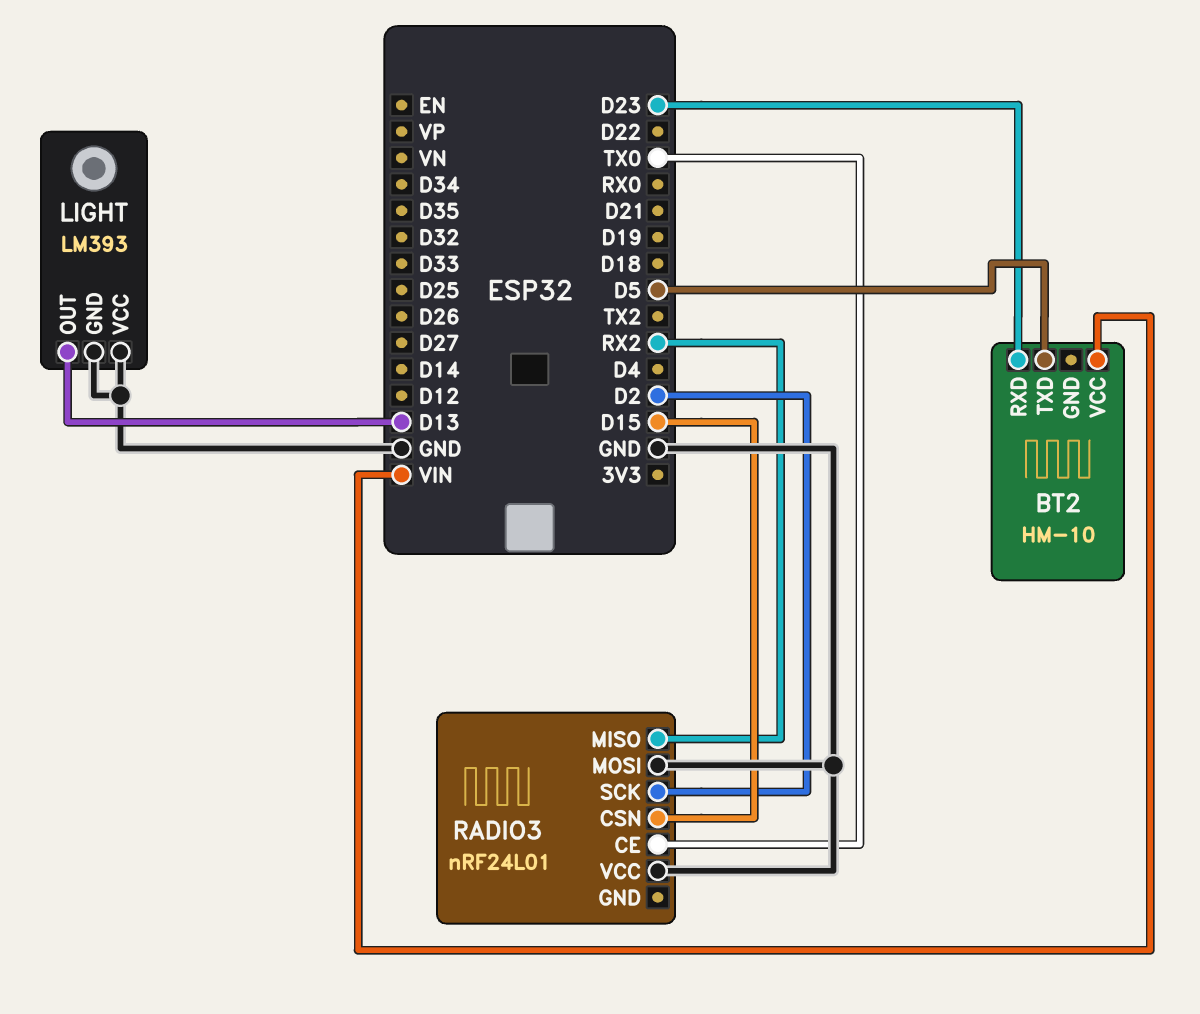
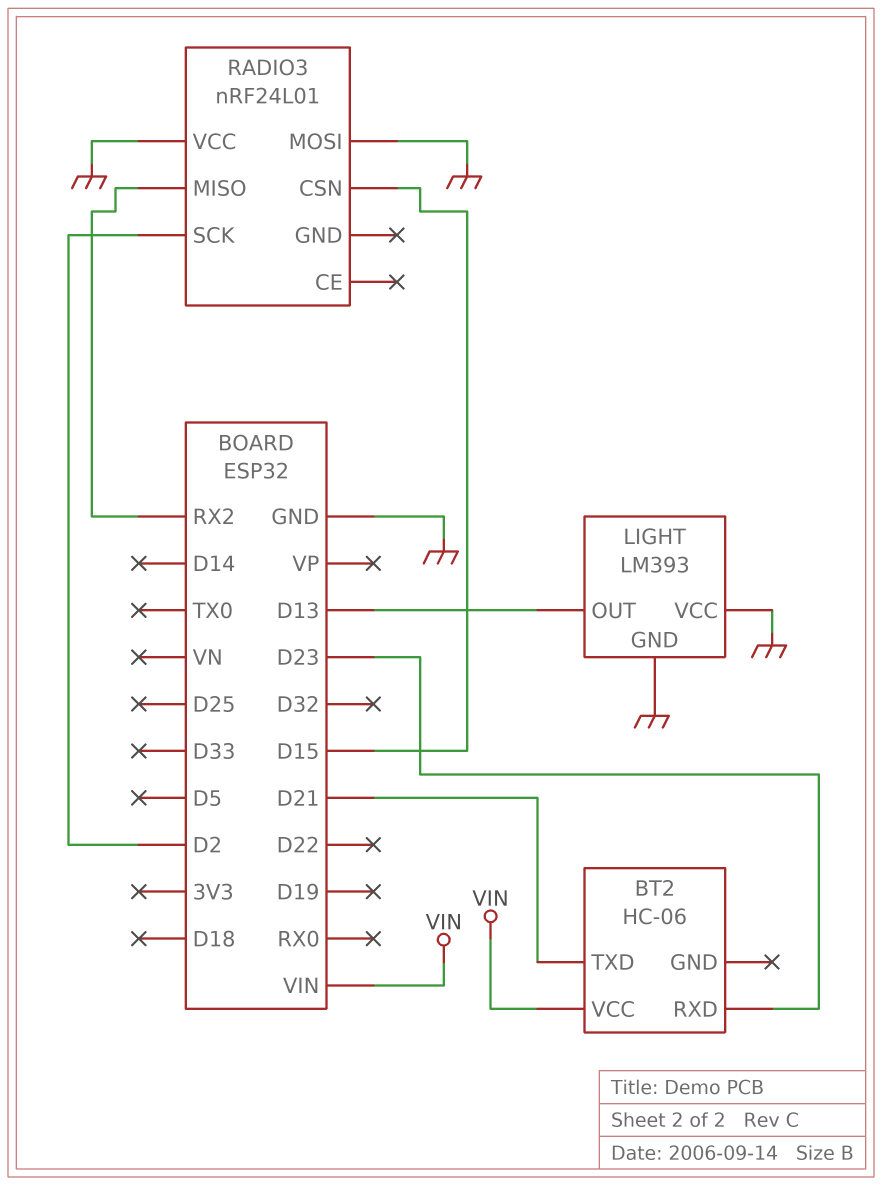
BT2: HM-10 -> HC-06
BT2 pin TXD: D5 -> D21
RADIO3 pin CE: TX0 -> none

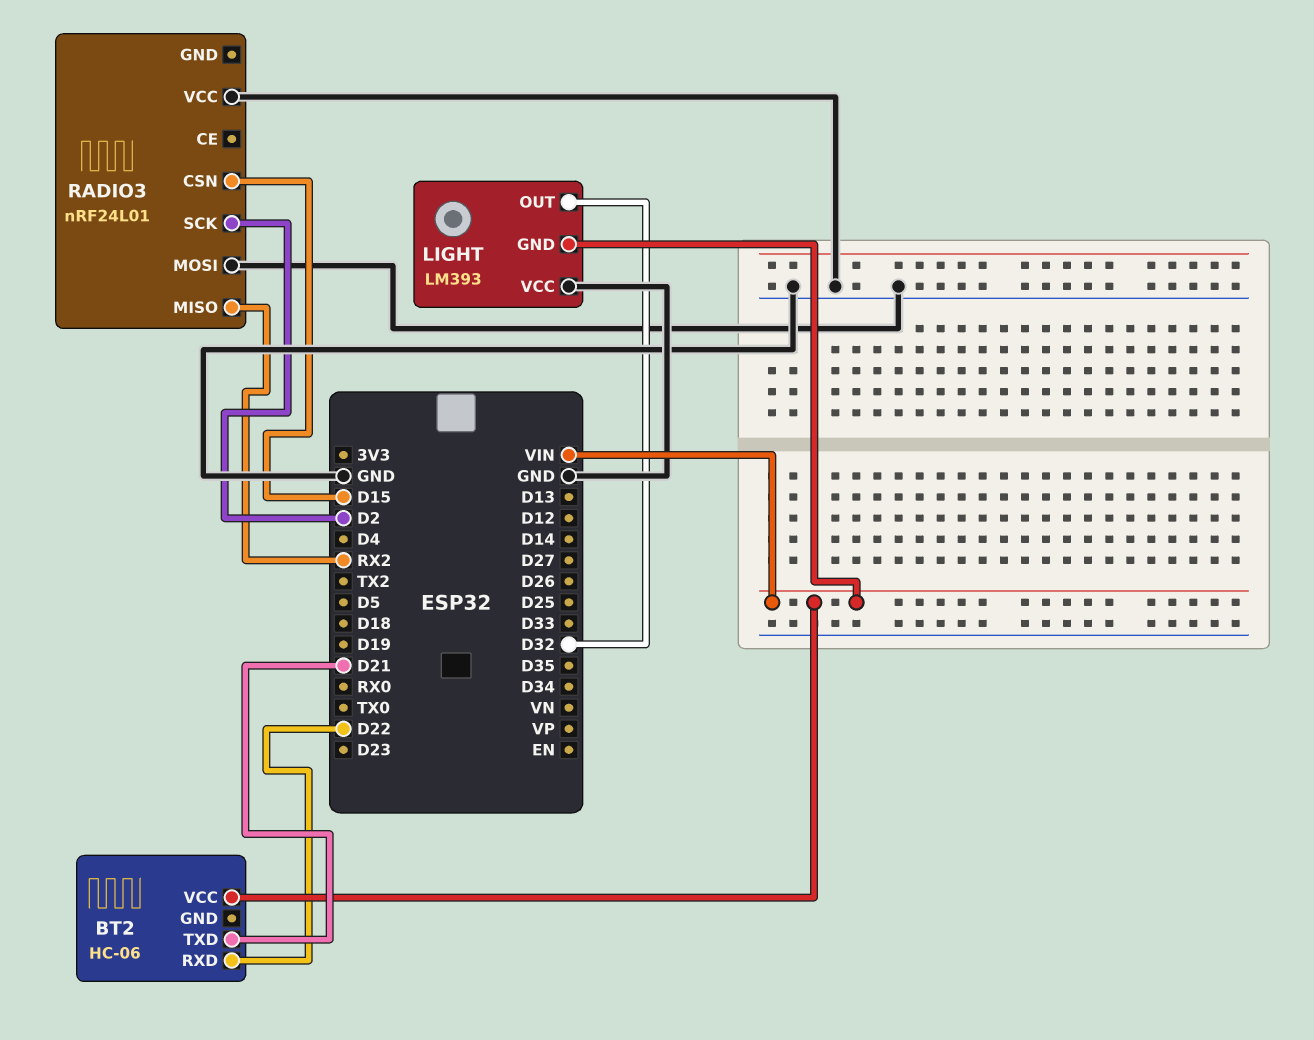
BT2 pin RXD: D23 -> D22
LIGHT pin GND: GND -> VIN
LIGHT pin OUT: D13 -> D32

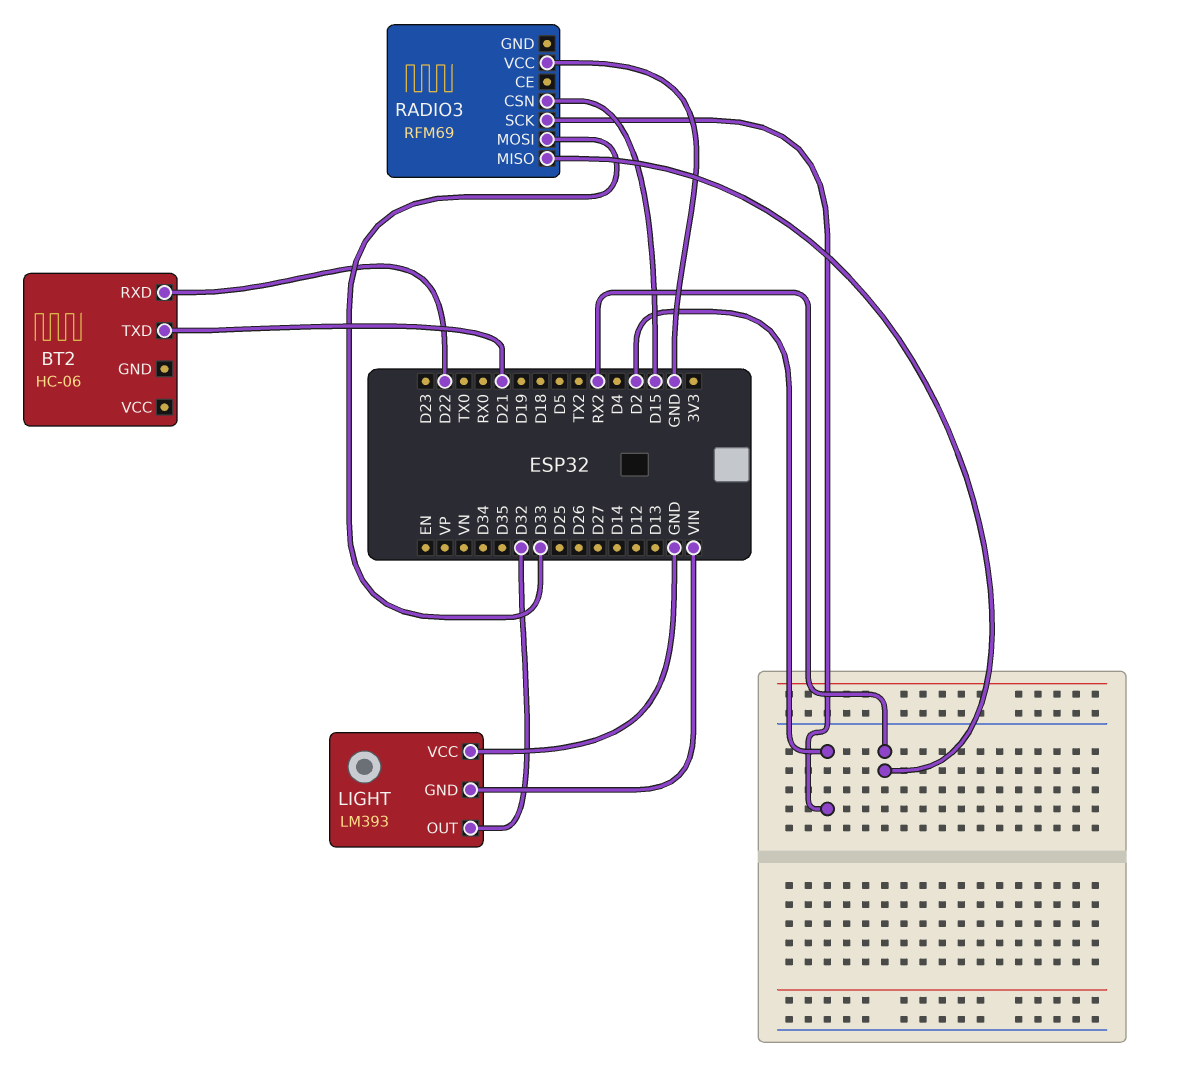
BT2 pin VCC: VIN -> none
RADIO3: nRF24L01 -> RFM69
RADIO3 pin MOSI: GND -> D33

